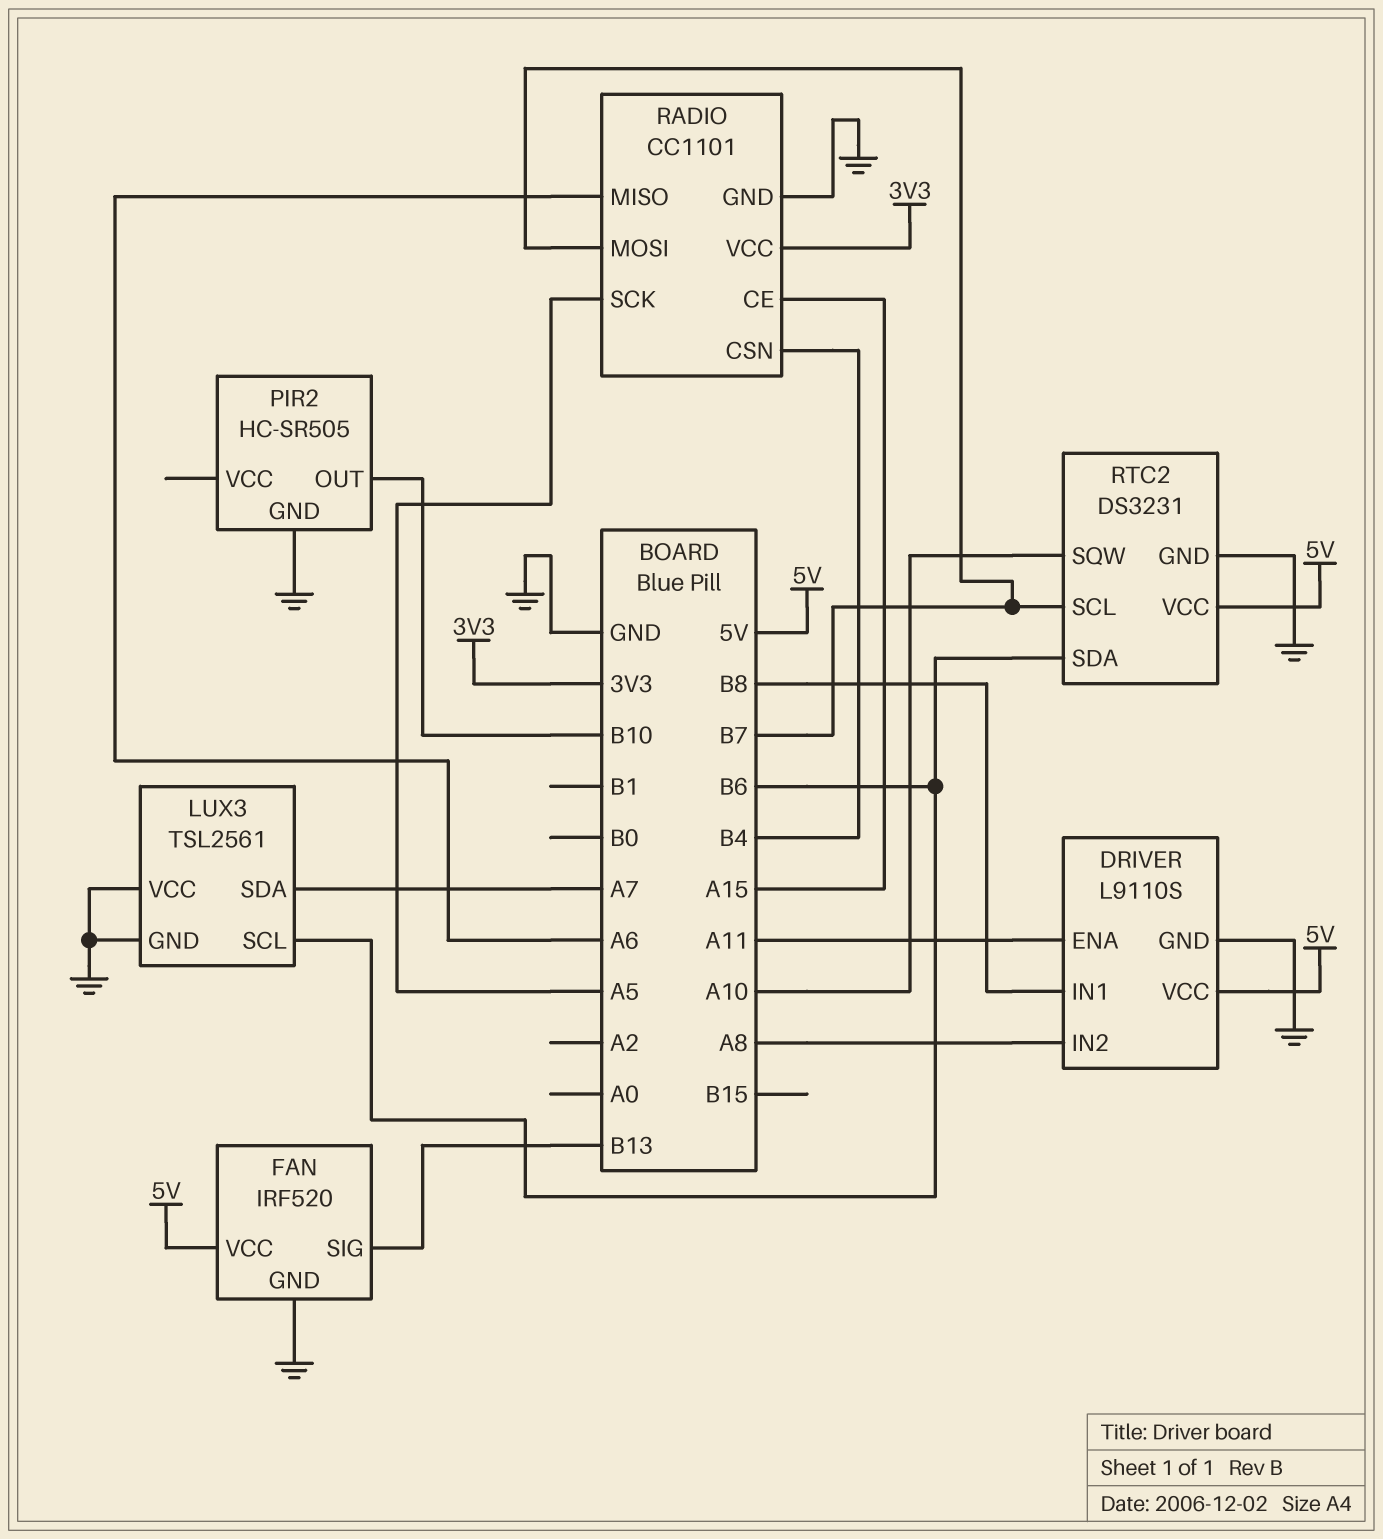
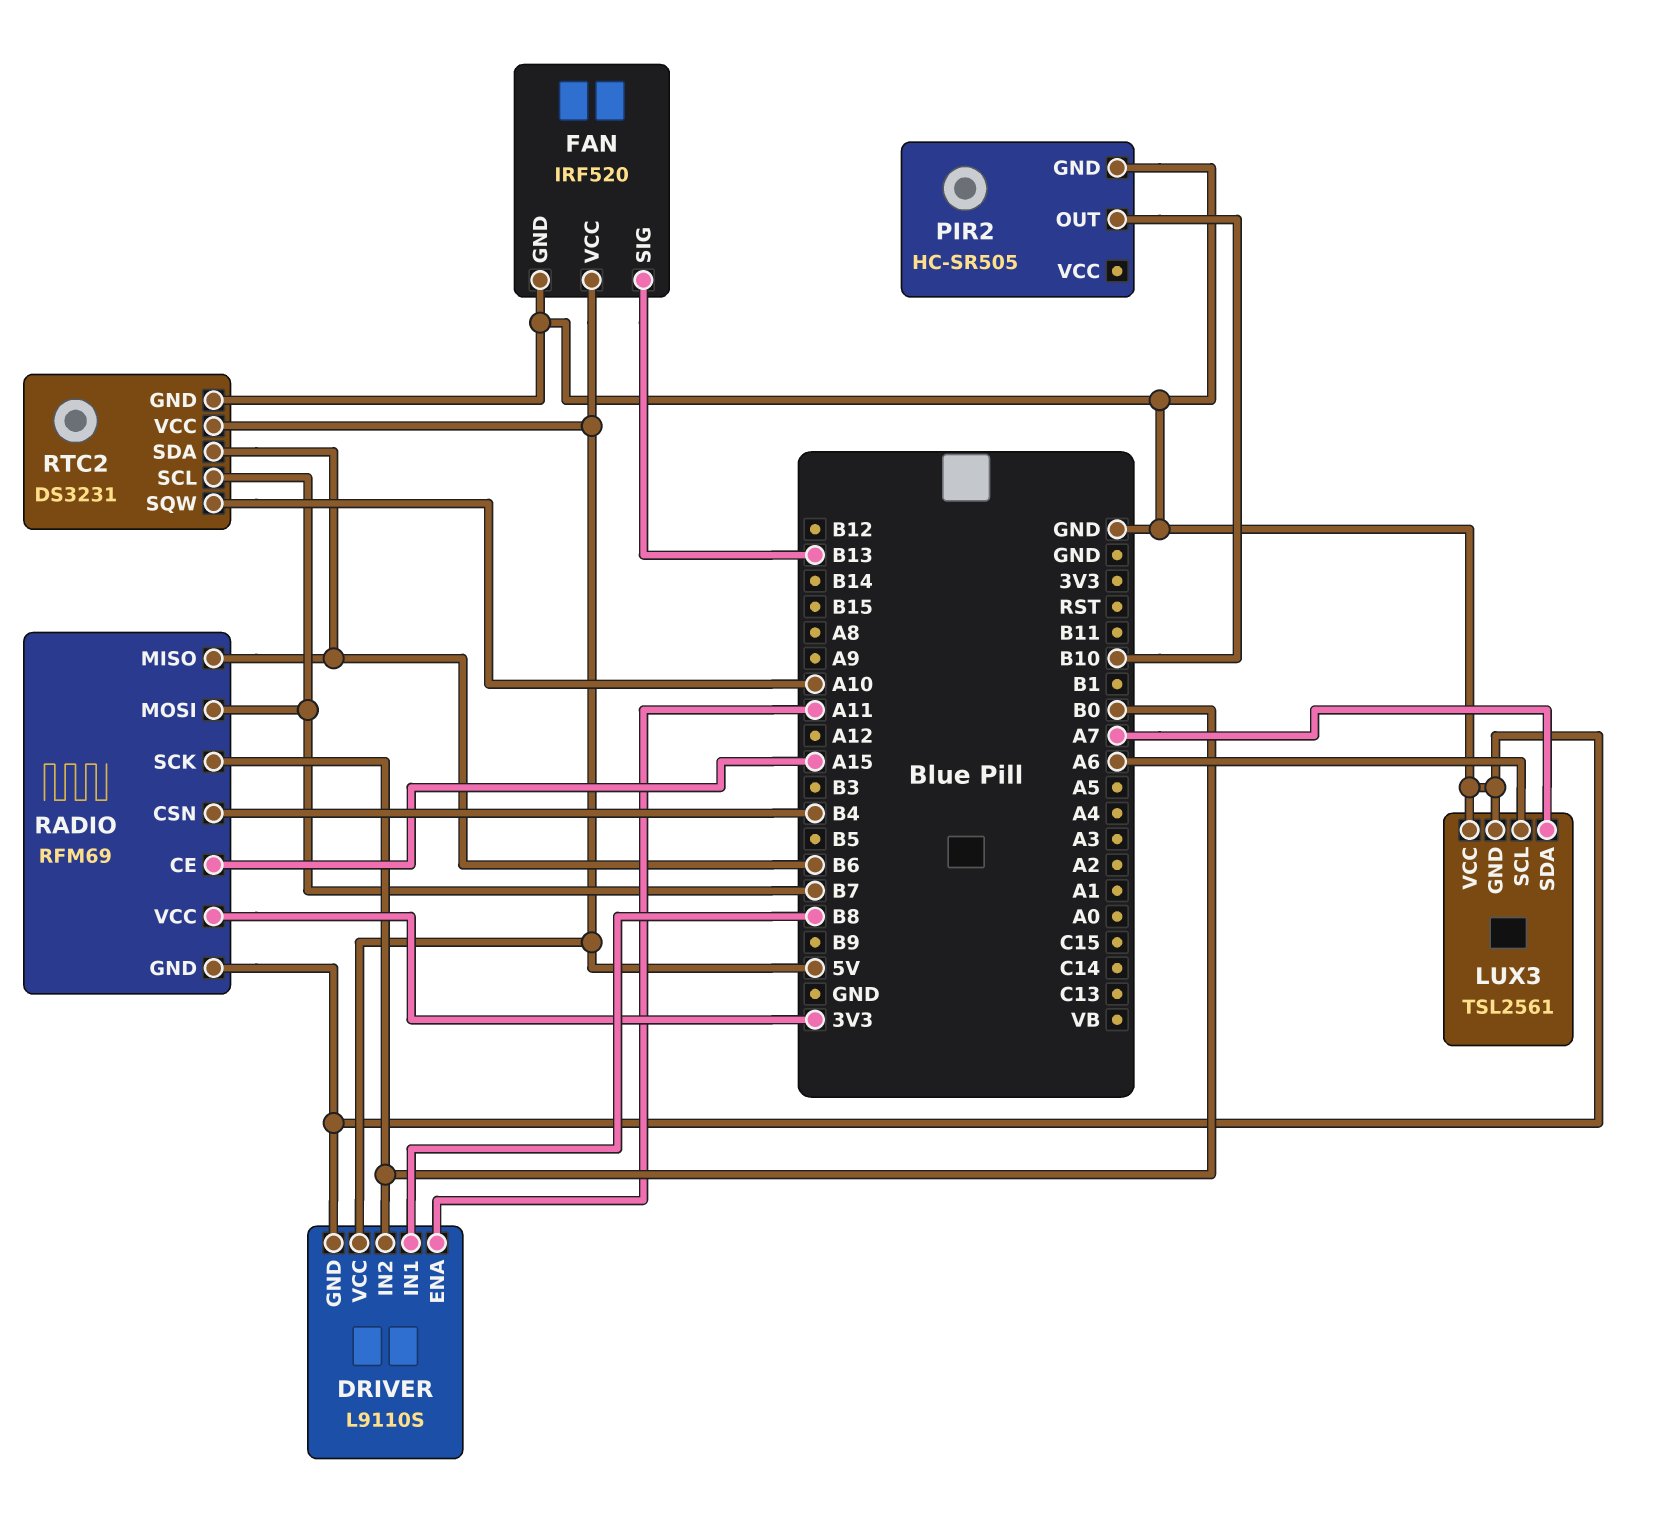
DRIVER pin IN2: A8 -> B0
LUX3 pin SCL: B6 -> A6
RADIO: CC1101 -> RFM69
RADIO pin MISO: A6 -> B6
RADIO pin SCK: A5 -> B0

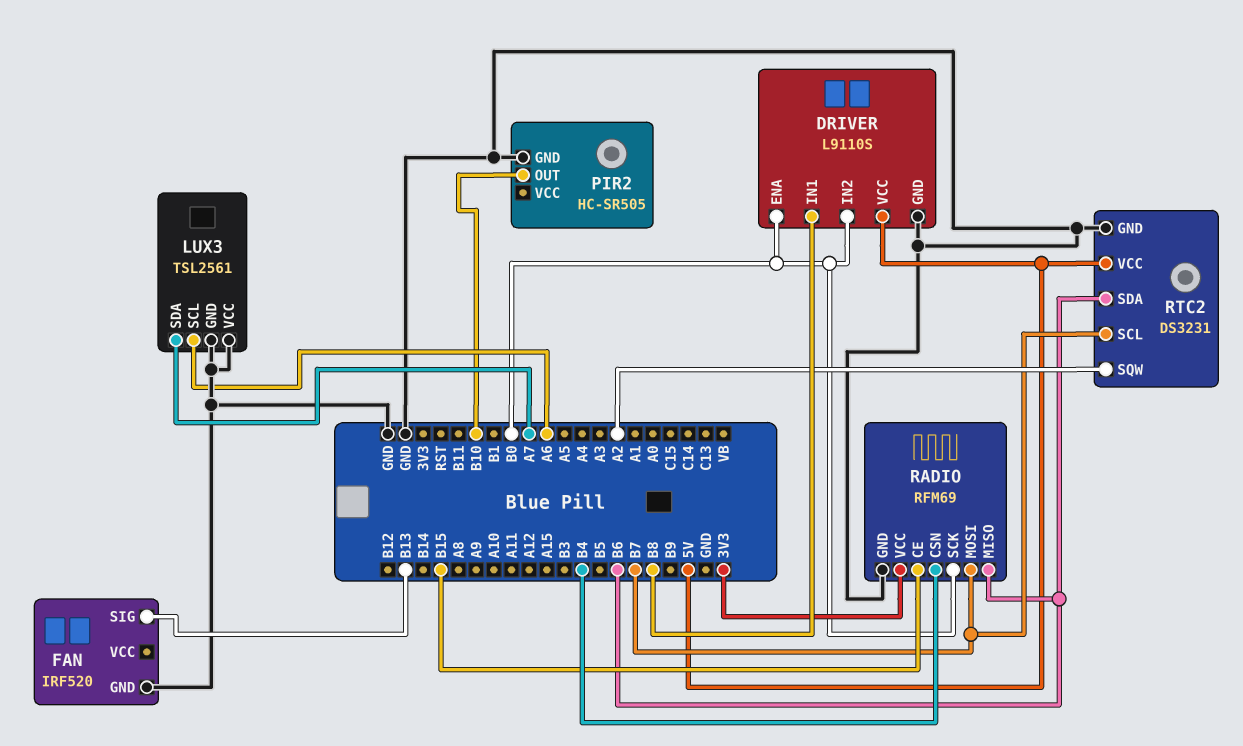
DRIVER pin ENA: A11 -> B0
FAN pin VCC: 5V -> none
RADIO pin CE: A15 -> B15
RTC2 pin SQW: A10 -> A2

